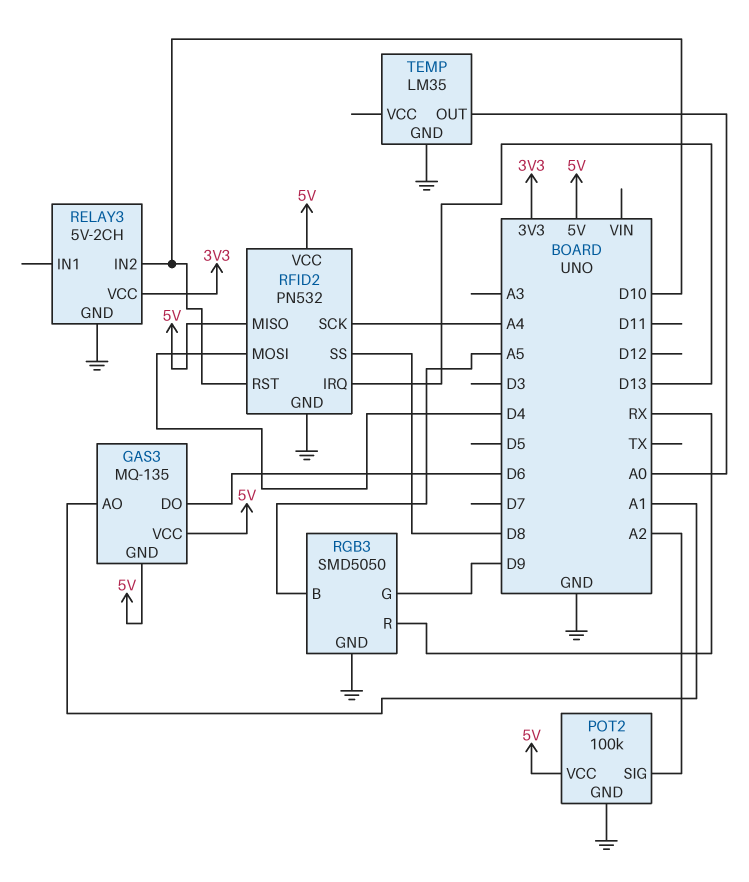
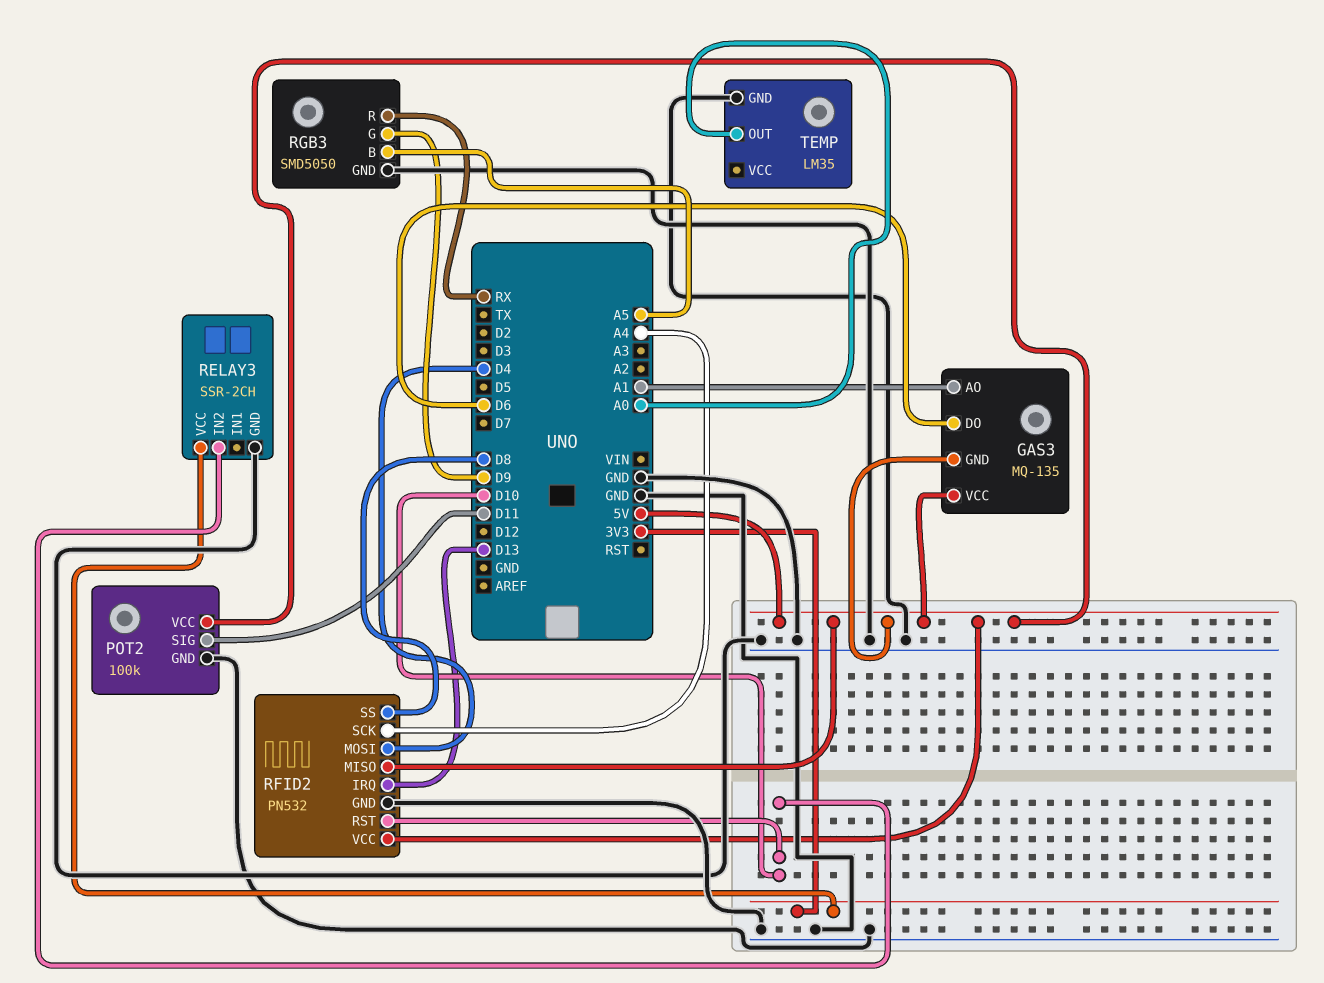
POT2 pin SIG: A2 -> D11
RELAY3: 5V-2CH -> SSR-2CH

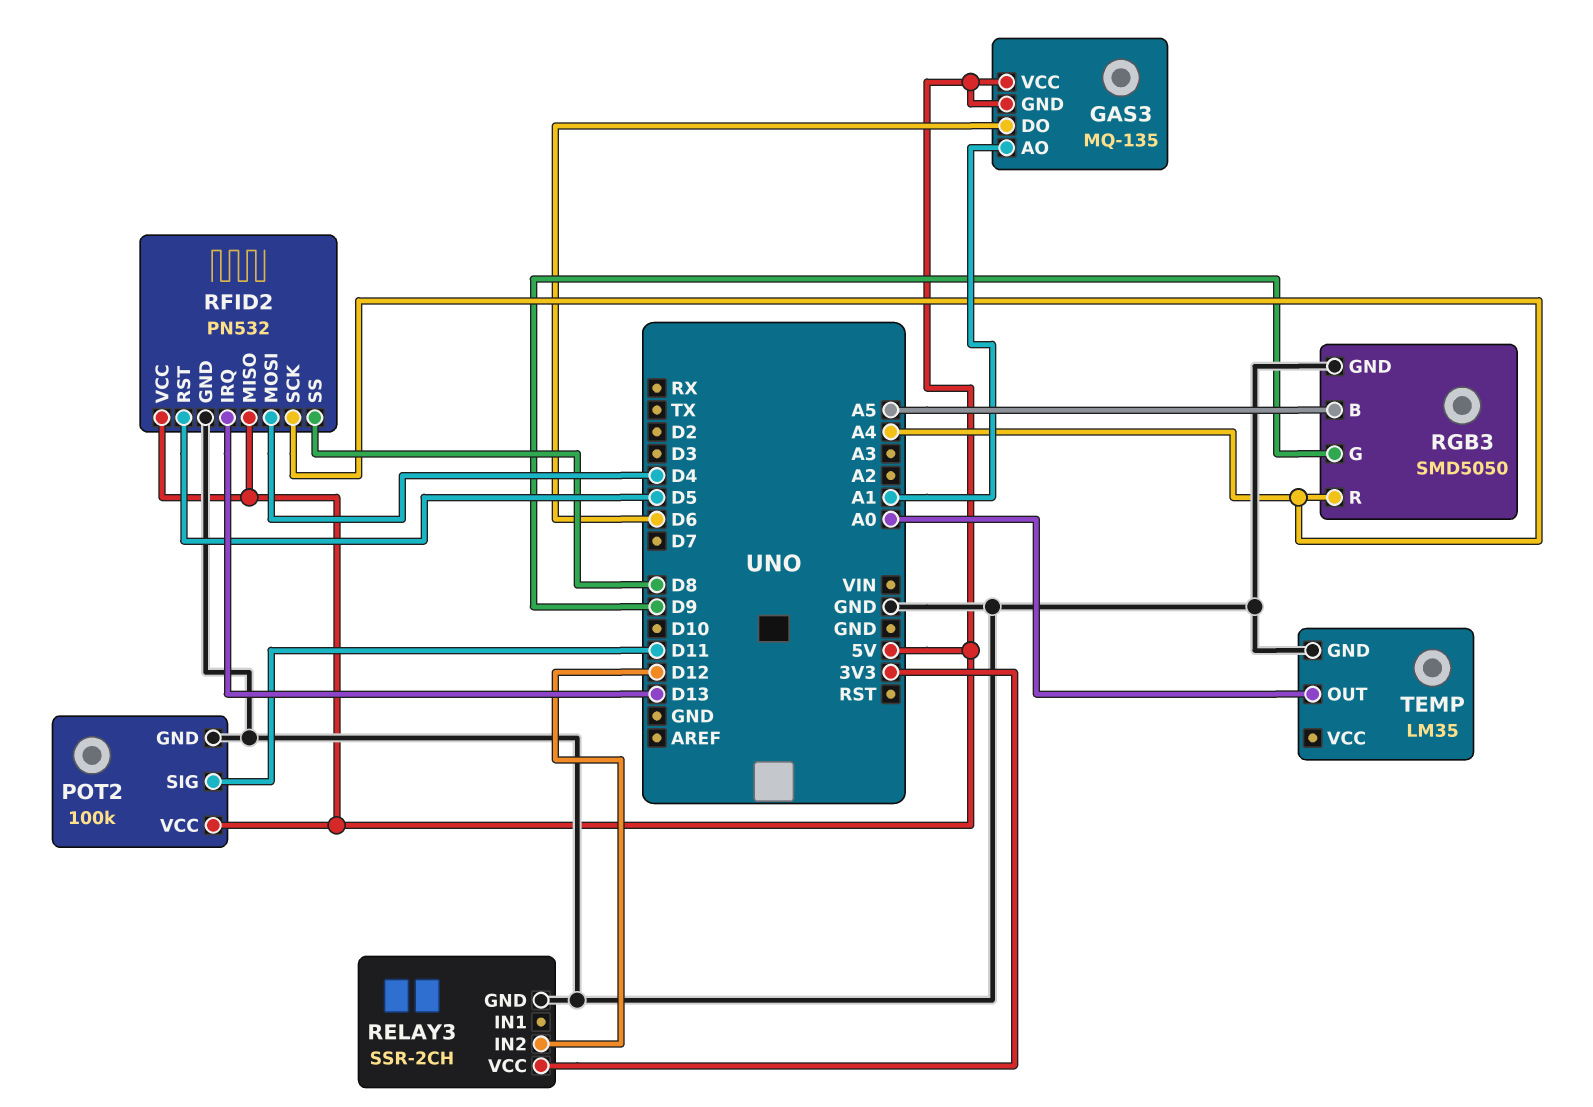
RELAY3 pin IN2: D10 -> D12
RFID2 pin RST: D10 -> D5
RGB3 pin R: RX -> A4

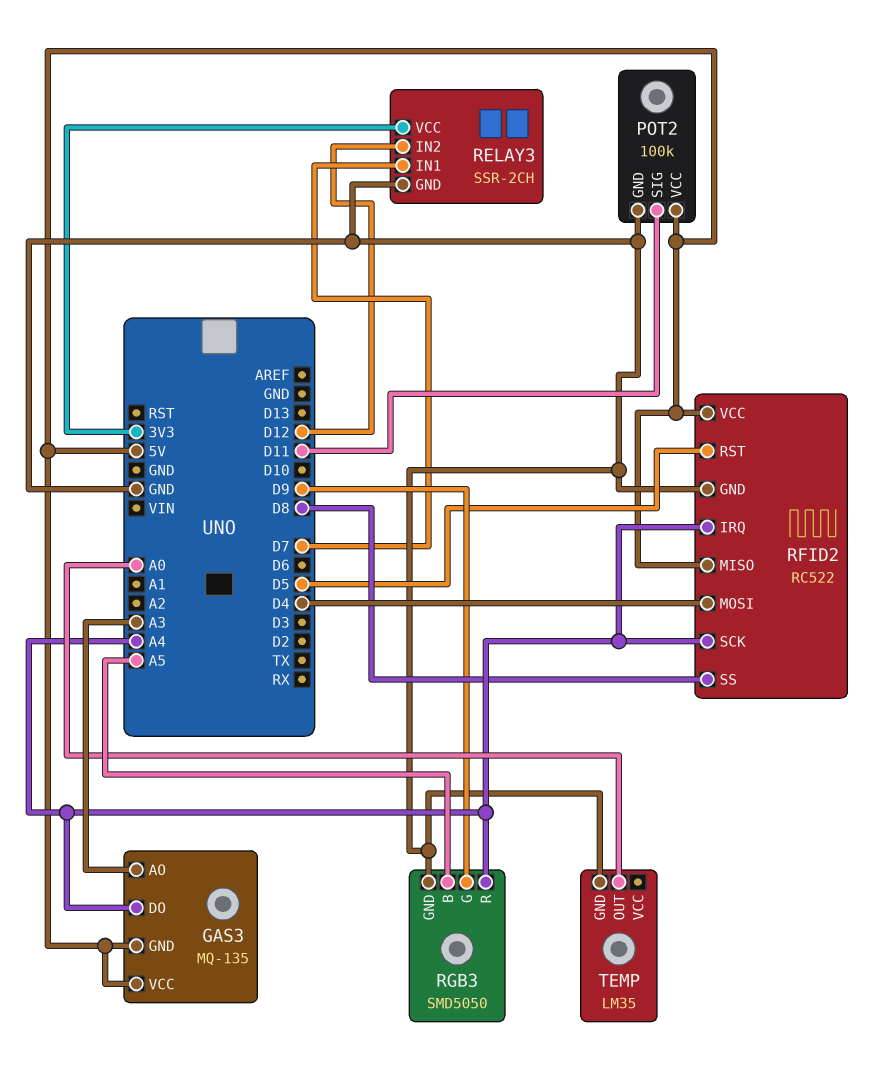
GAS3 pin AO: A1 -> A3
GAS3 pin DO: D6 -> A4
RELAY3 pin IN1: none -> D7
RFID2: PN532 -> RC522
RFID2 pin IRQ: D13 -> A4

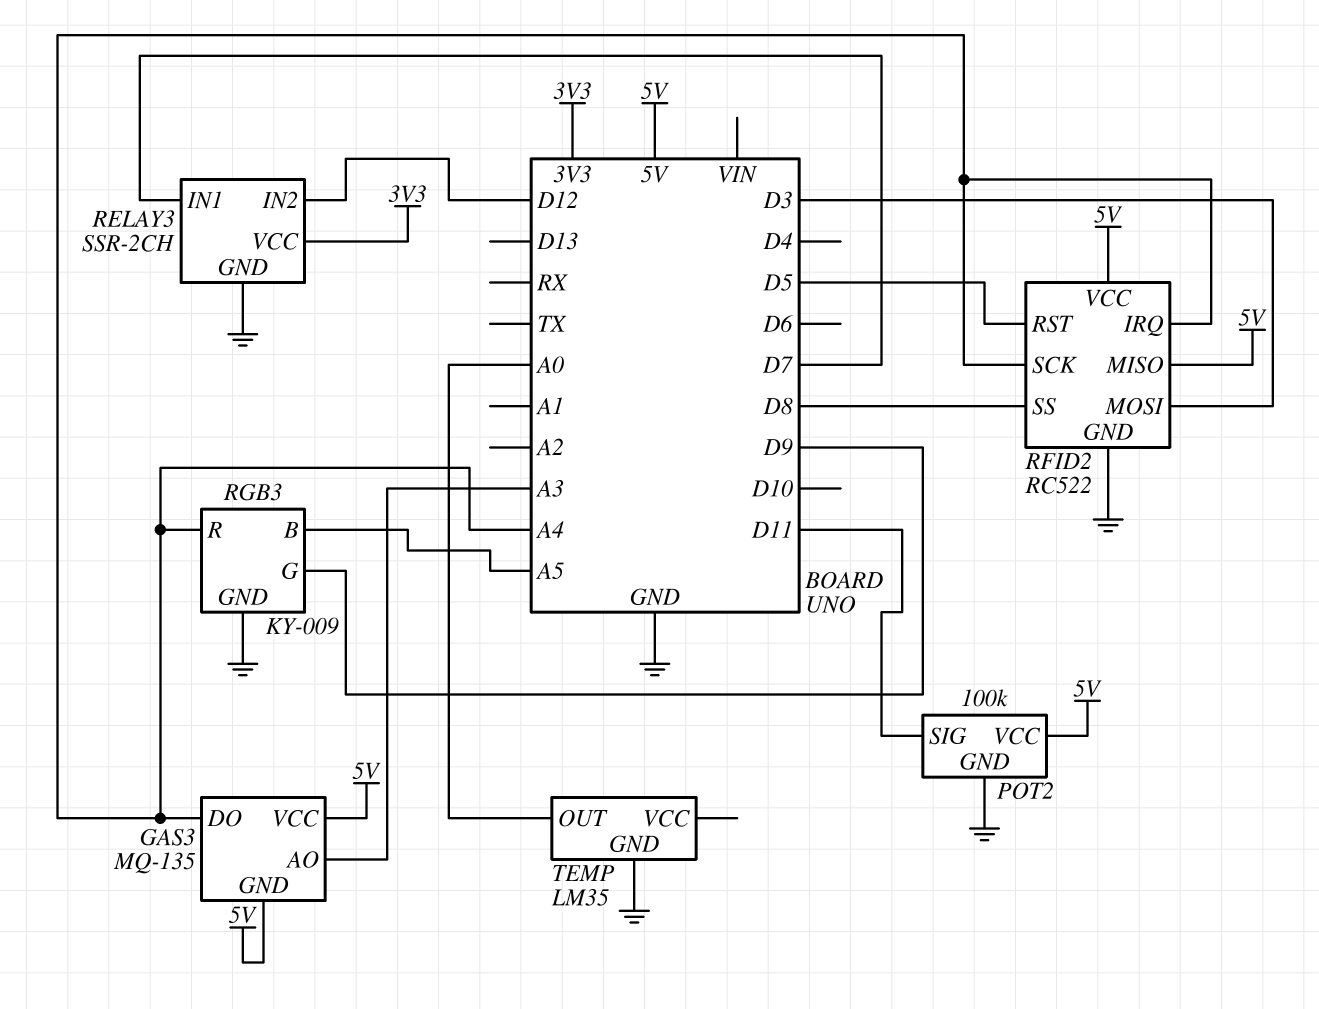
RFID2 pin MOSI: D4 -> D3
RGB3: SMD5050 -> KY-009

